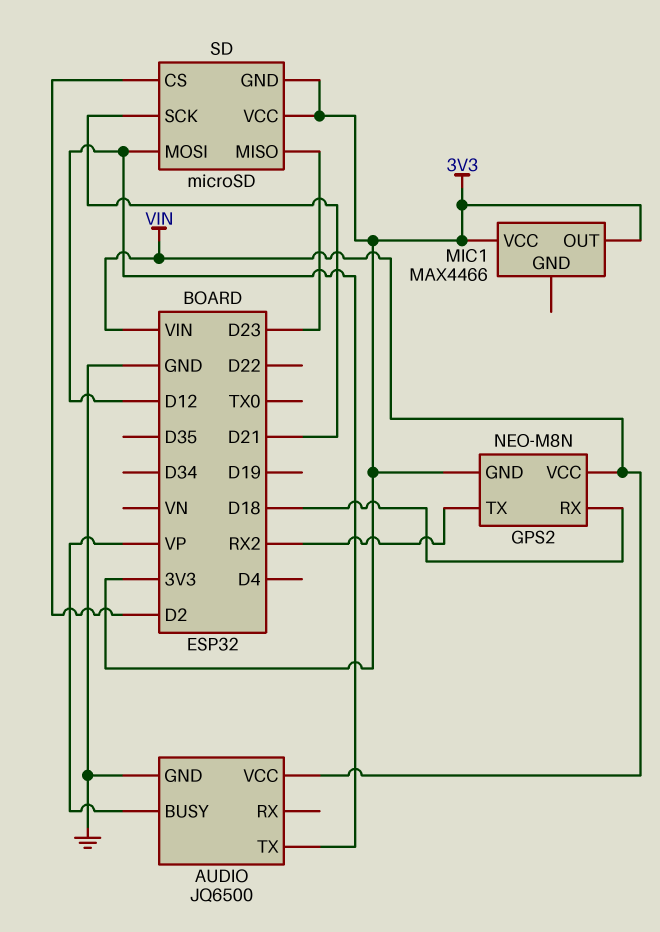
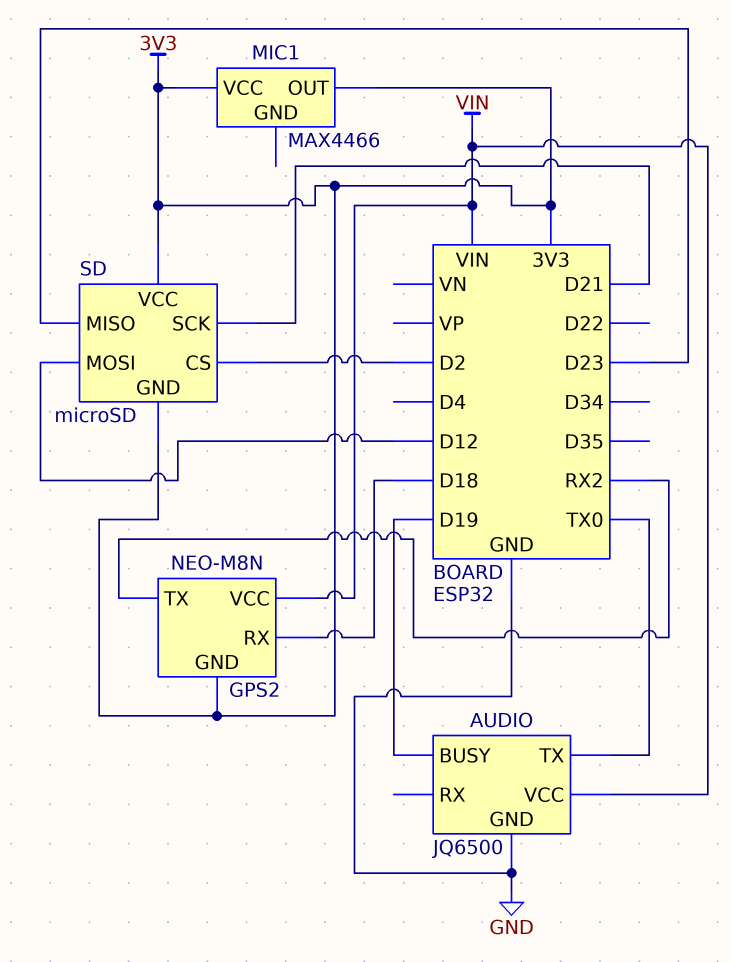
AUDIO pin BUSY: VP -> D19
AUDIO pin TX: D12 -> TX0

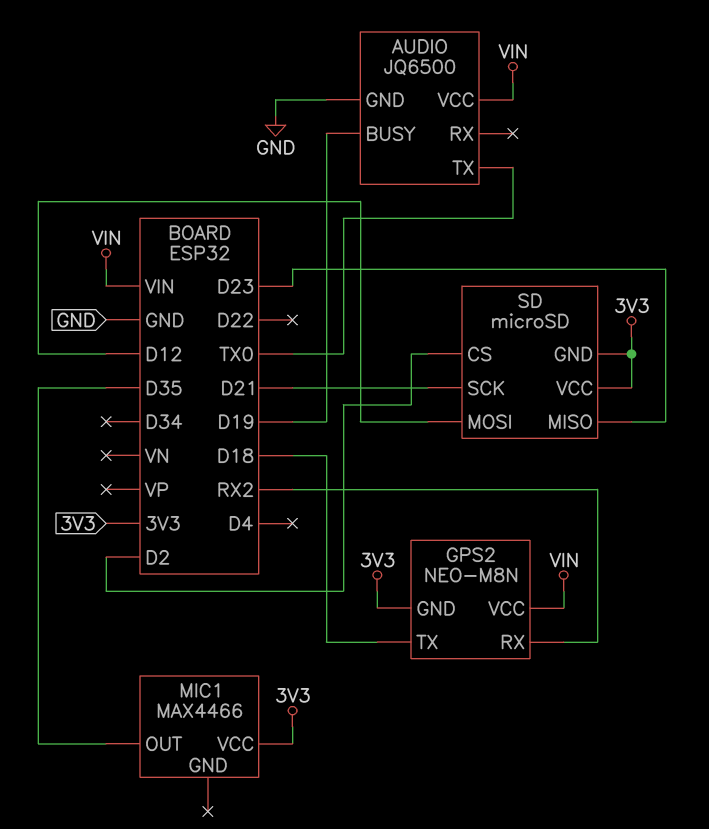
GPS2 pin RX: D18 -> RX2
GPS2 pin TX: RX2 -> D18
MIC1 pin OUT: 3V3 -> D35

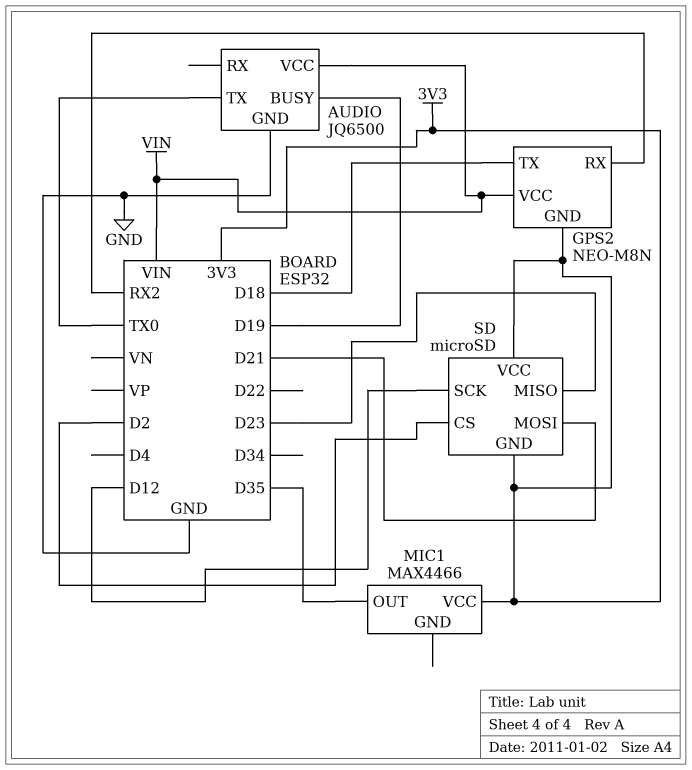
SD pin MOSI: D12 -> D21
SD pin SCK: D21 -> D12

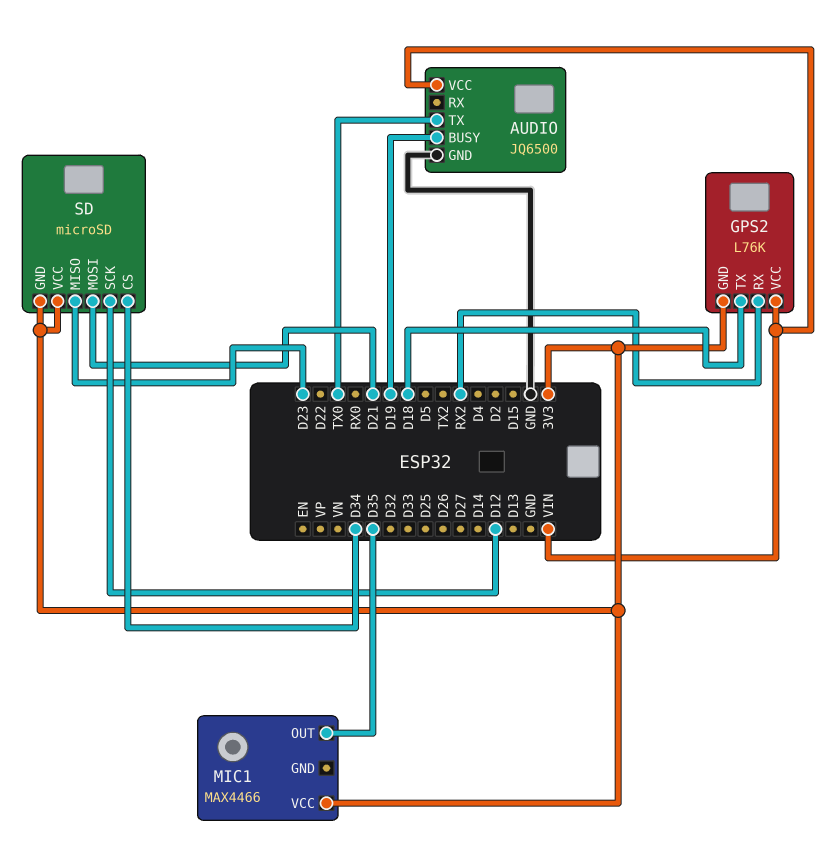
GPS2: NEO-M8N -> L76K
SD pin CS: D2 -> D34

